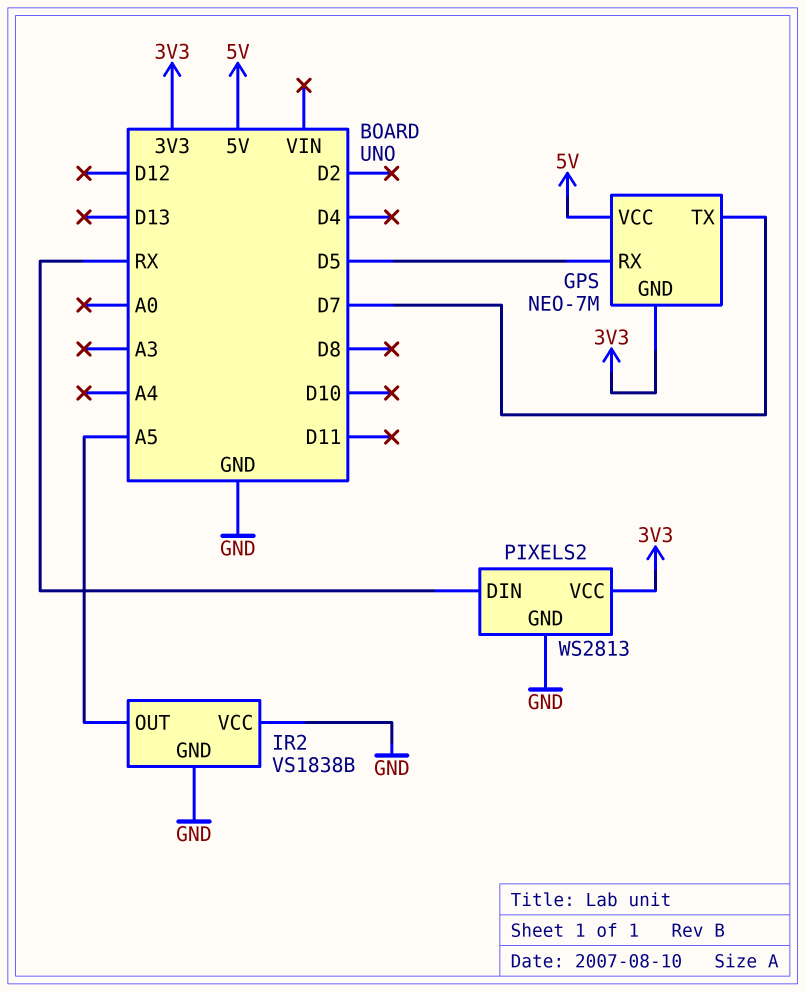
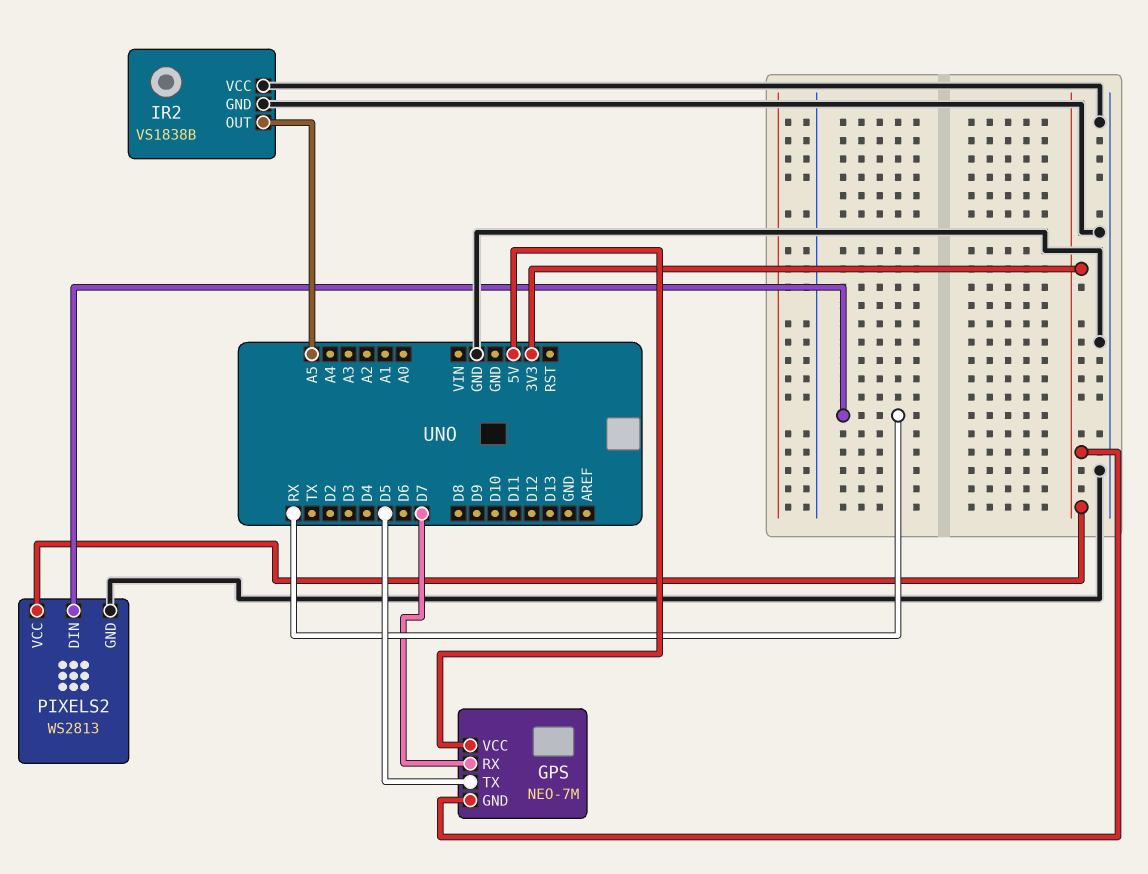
GPS pin RX: D5 -> D7
GPS pin TX: D7 -> D5

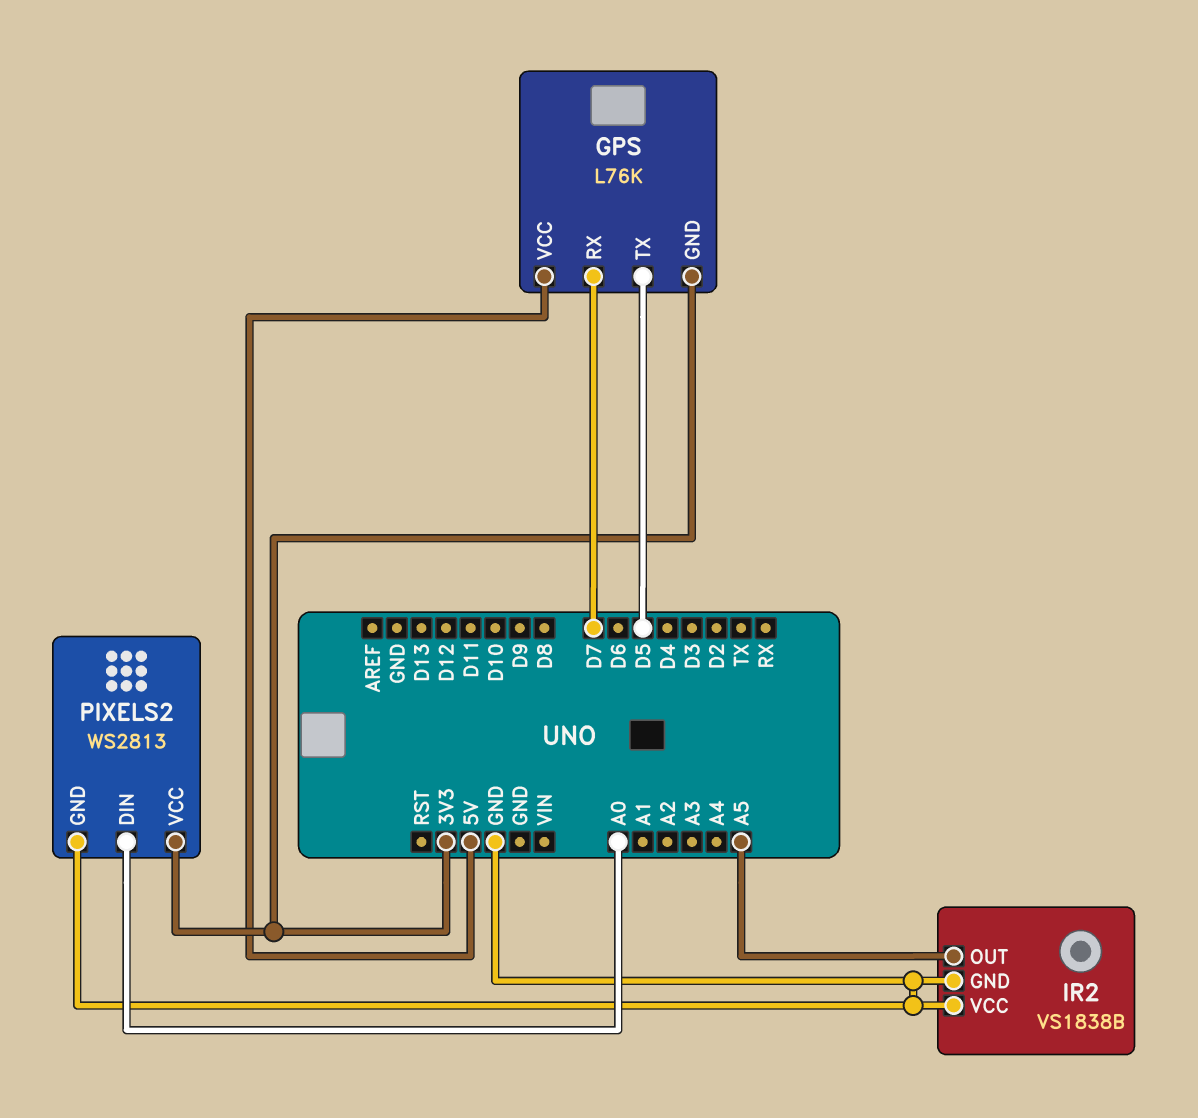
GPS: NEO-7M -> L76K
PIXELS2 pin DIN: RX -> A0

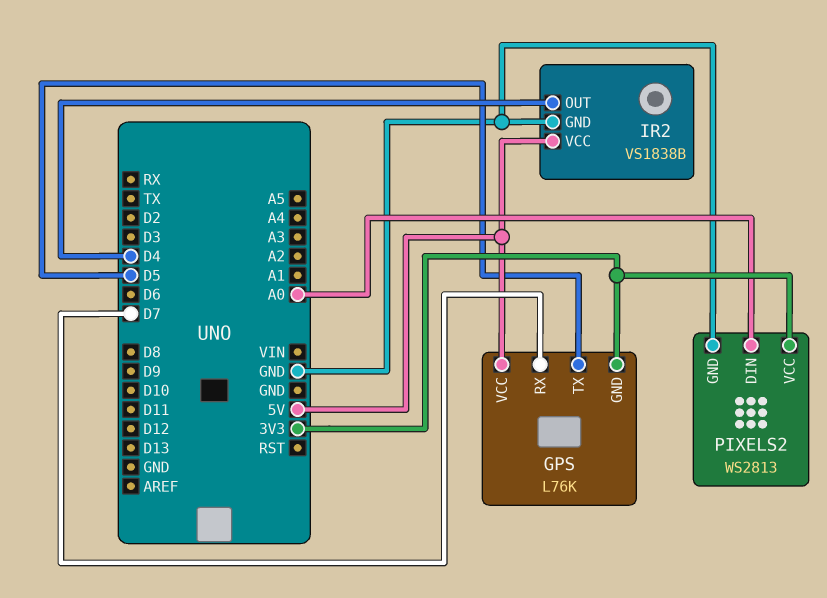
IR2 pin OUT: A5 -> D4
IR2 pin VCC: GND -> 5V

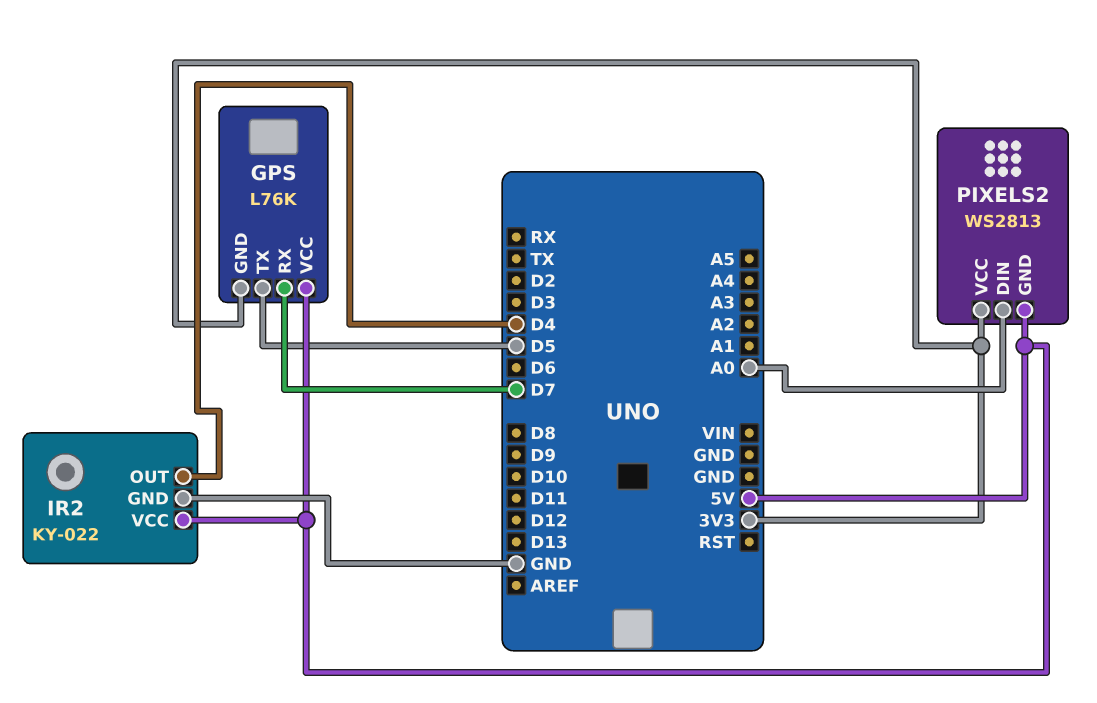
IR2: VS1838B -> KY-022
PIXELS2 pin GND: GND -> 5V

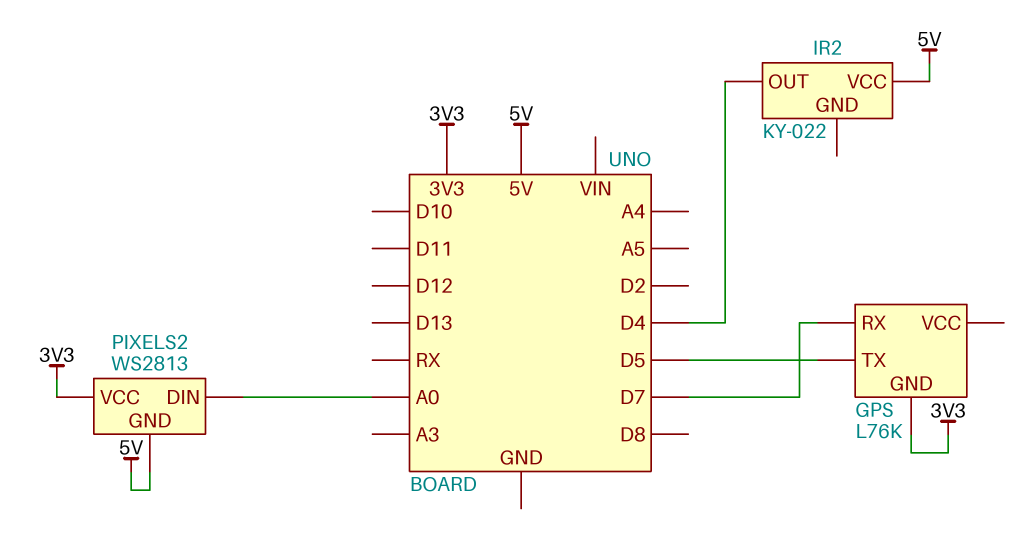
GPS pin VCC: 5V -> none
IR2 pin GND: GND -> none

